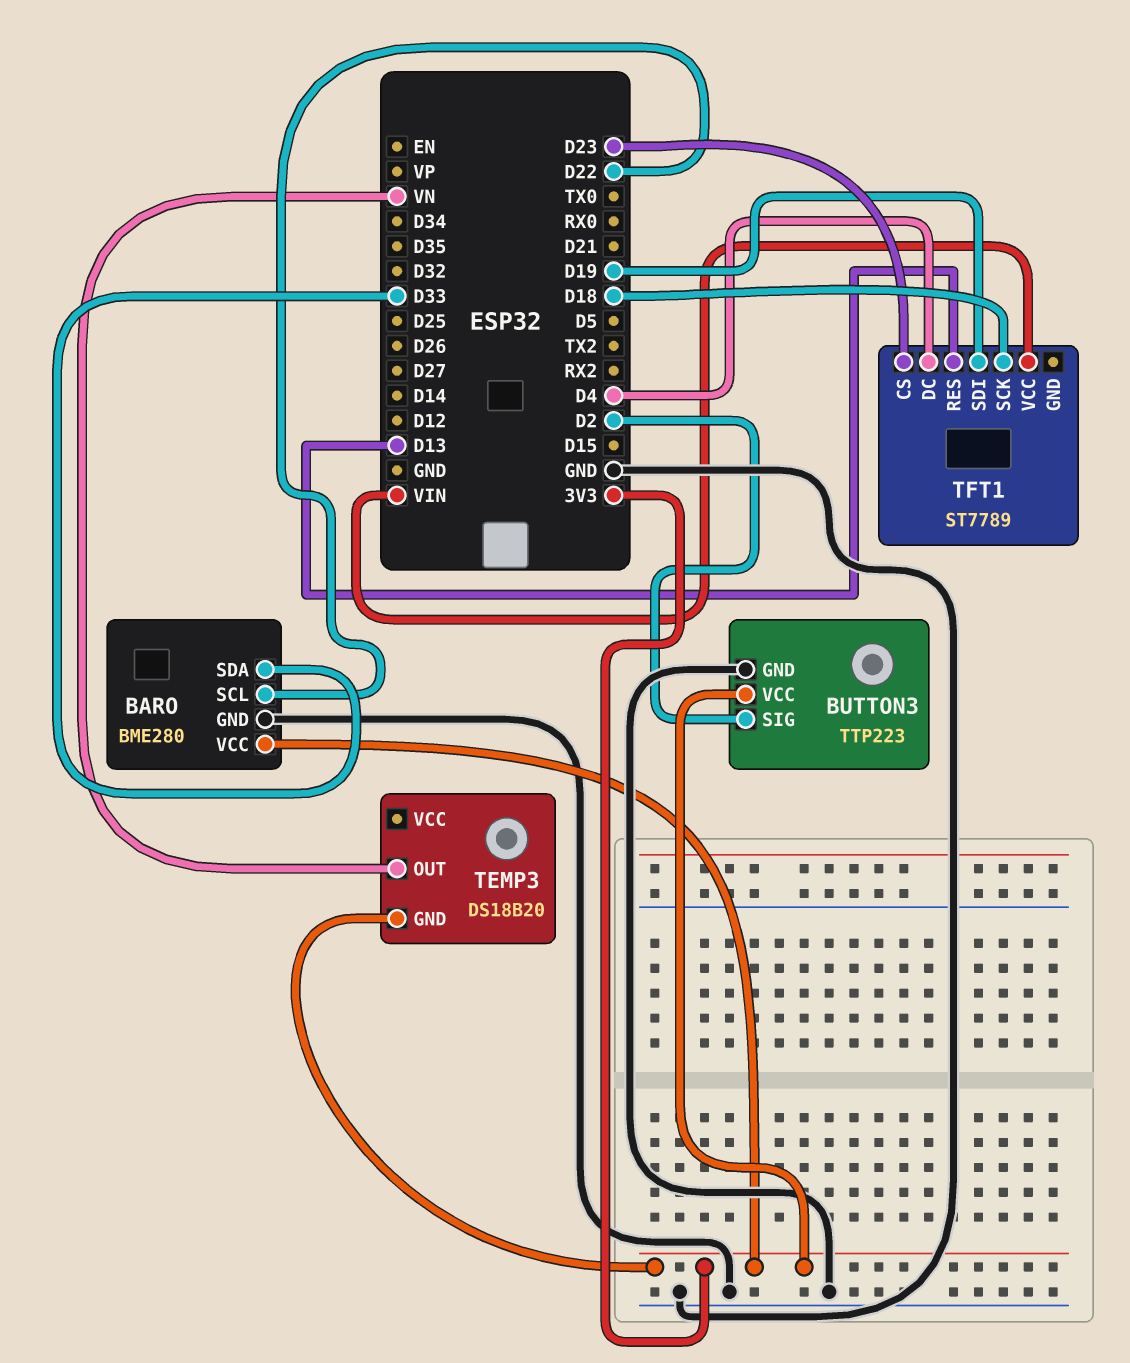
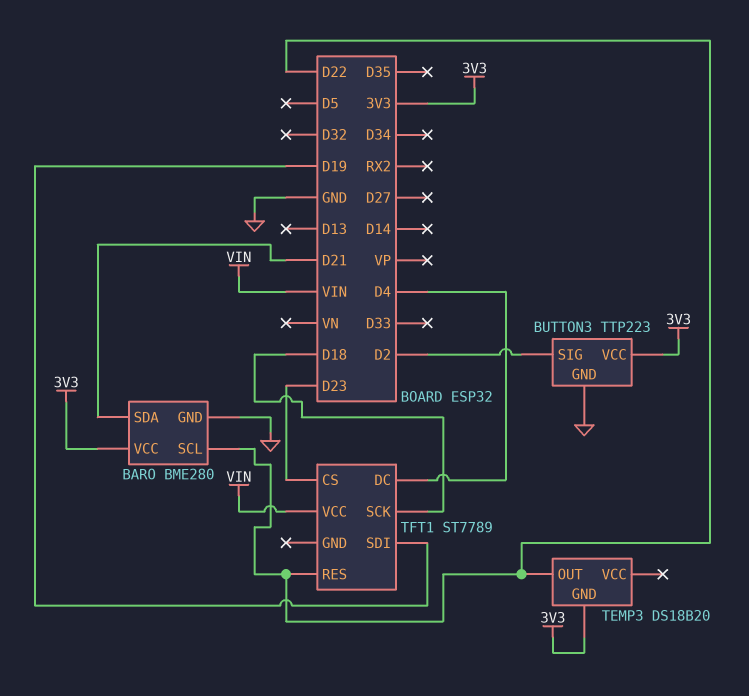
BARO pin SDA: D33 -> D21
TEMP3 pin OUT: VN -> D22
TFT1 pin RES: D13 -> D22

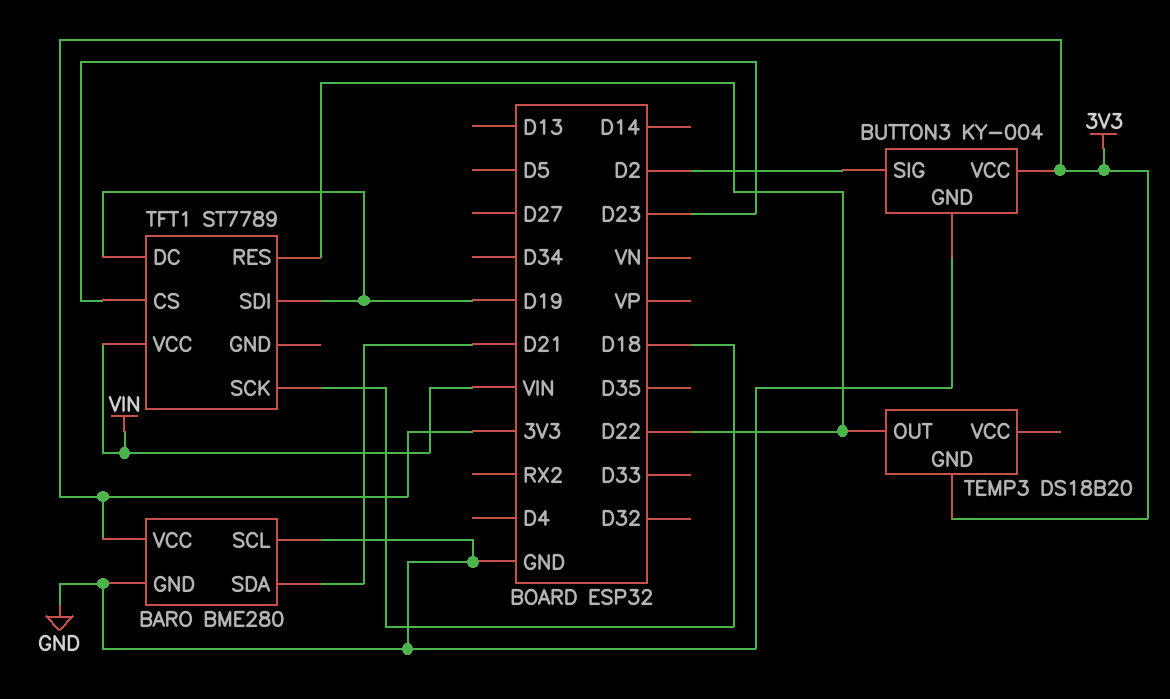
BARO pin SCL: D22 -> GND
BUTTON3: TTP223 -> KY-004
TFT1 pin DC: D4 -> D19

